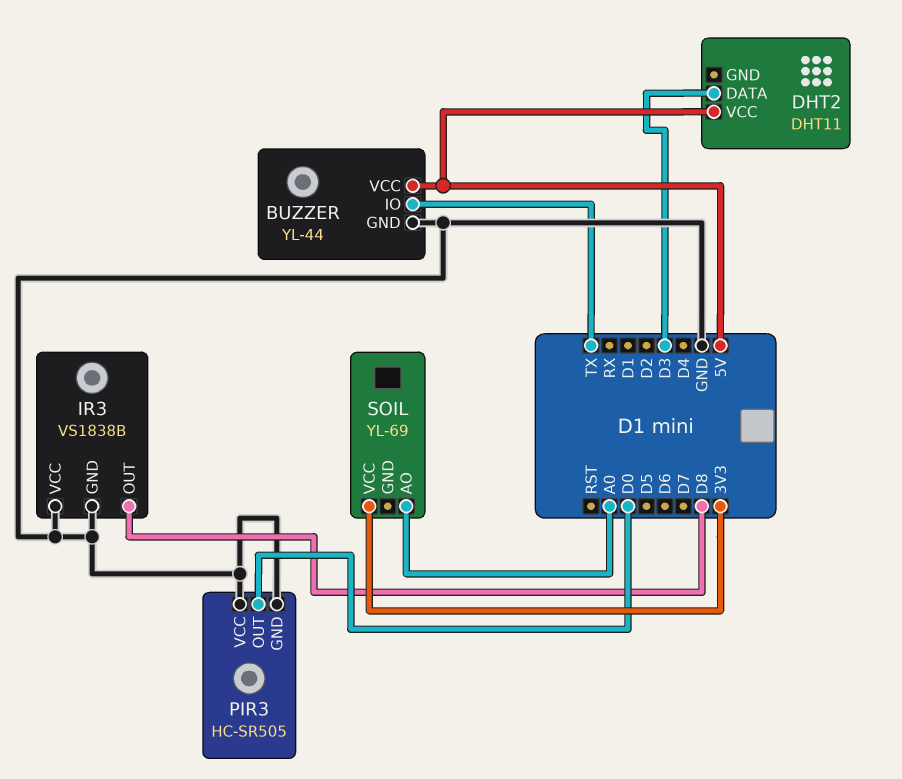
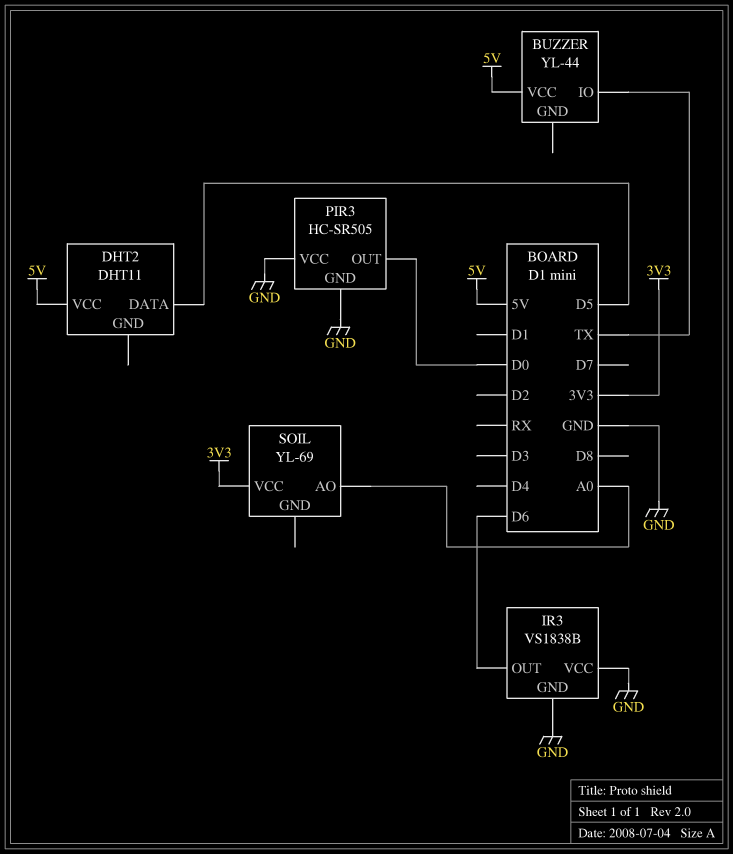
BUZZER pin GND: GND -> none
DHT2 pin DATA: D3 -> D5
IR3 pin OUT: D8 -> D6

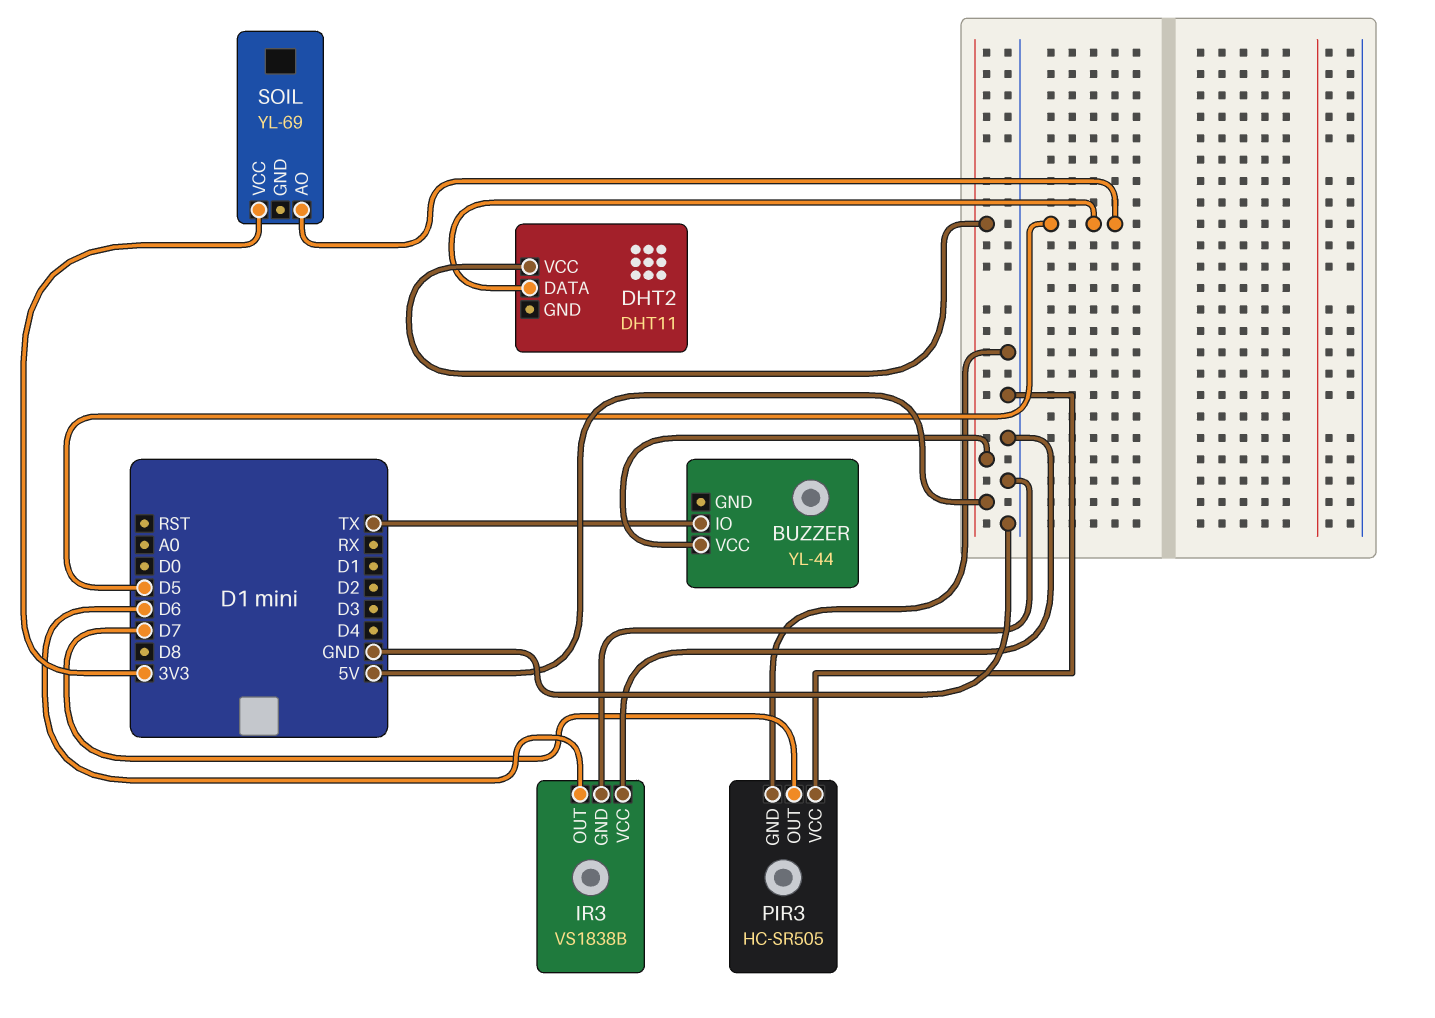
PIR3 pin OUT: D0 -> D7
SOIL pin AO: A0 -> D5

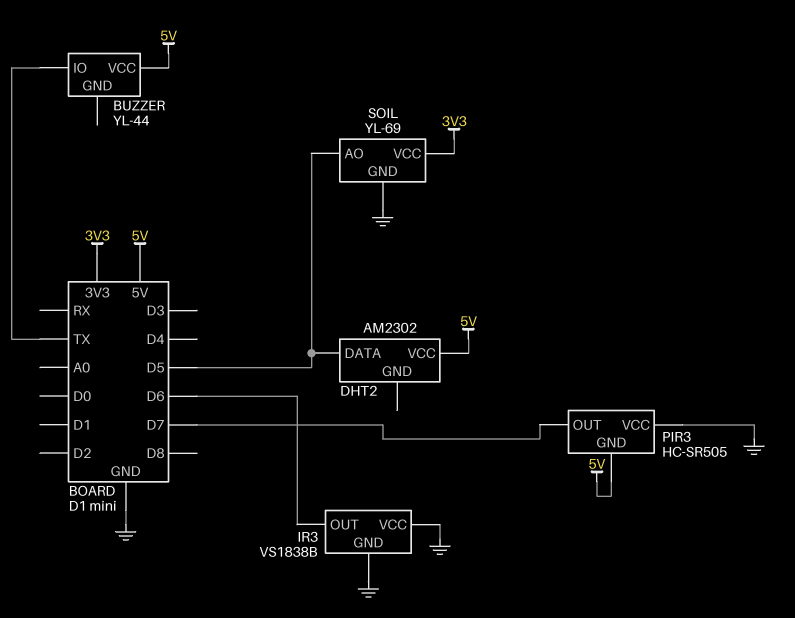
DHT2: DHT11 -> AM2302
PIR3 pin GND: GND -> 5V
SOIL pin GND: none -> GND

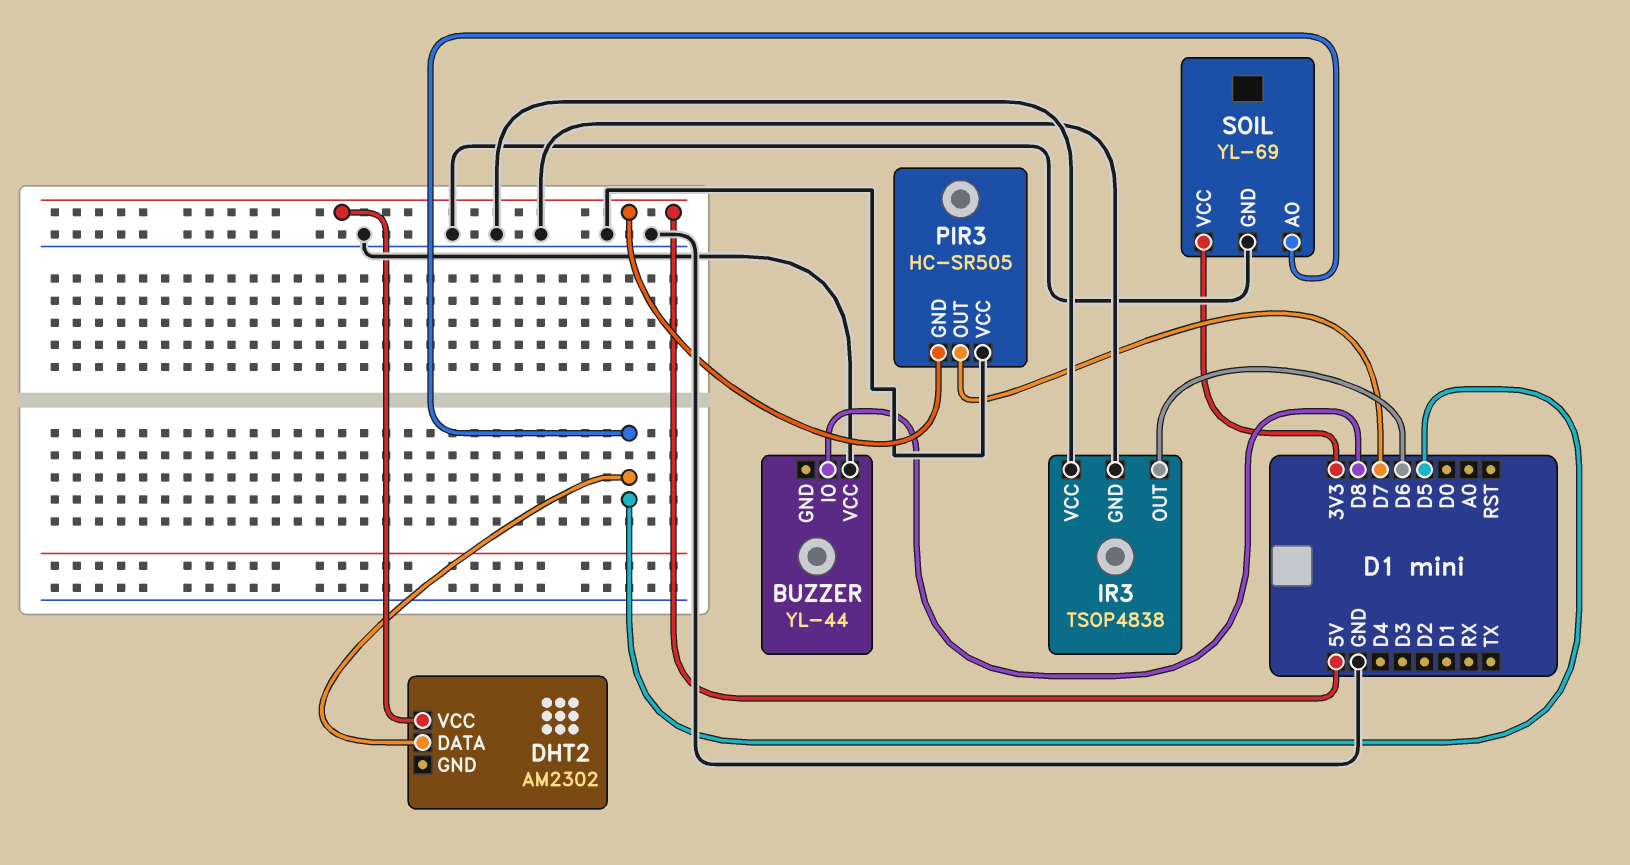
BUZZER pin IO: TX -> D8
BUZZER pin VCC: 5V -> GND
IR3: VS1838B -> TSOP4838

